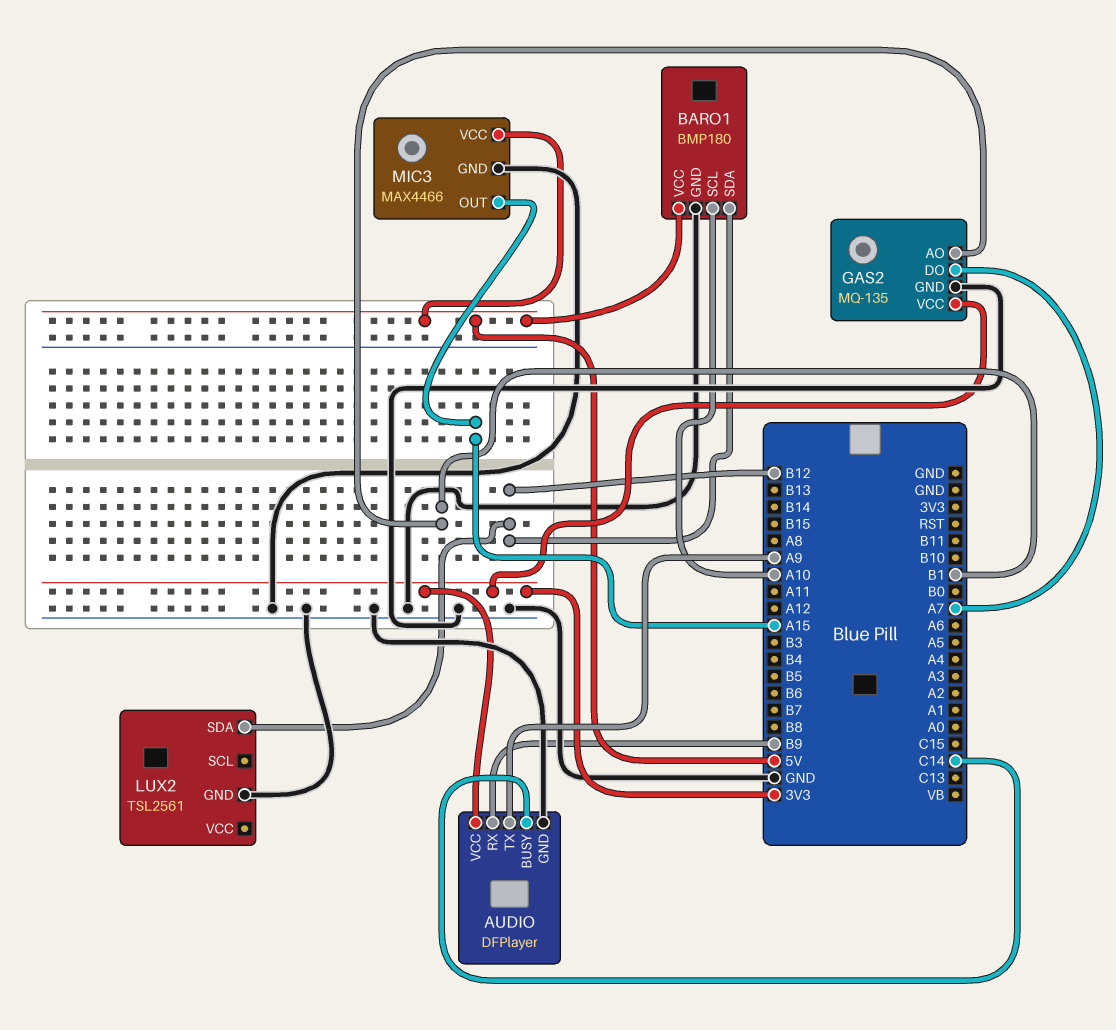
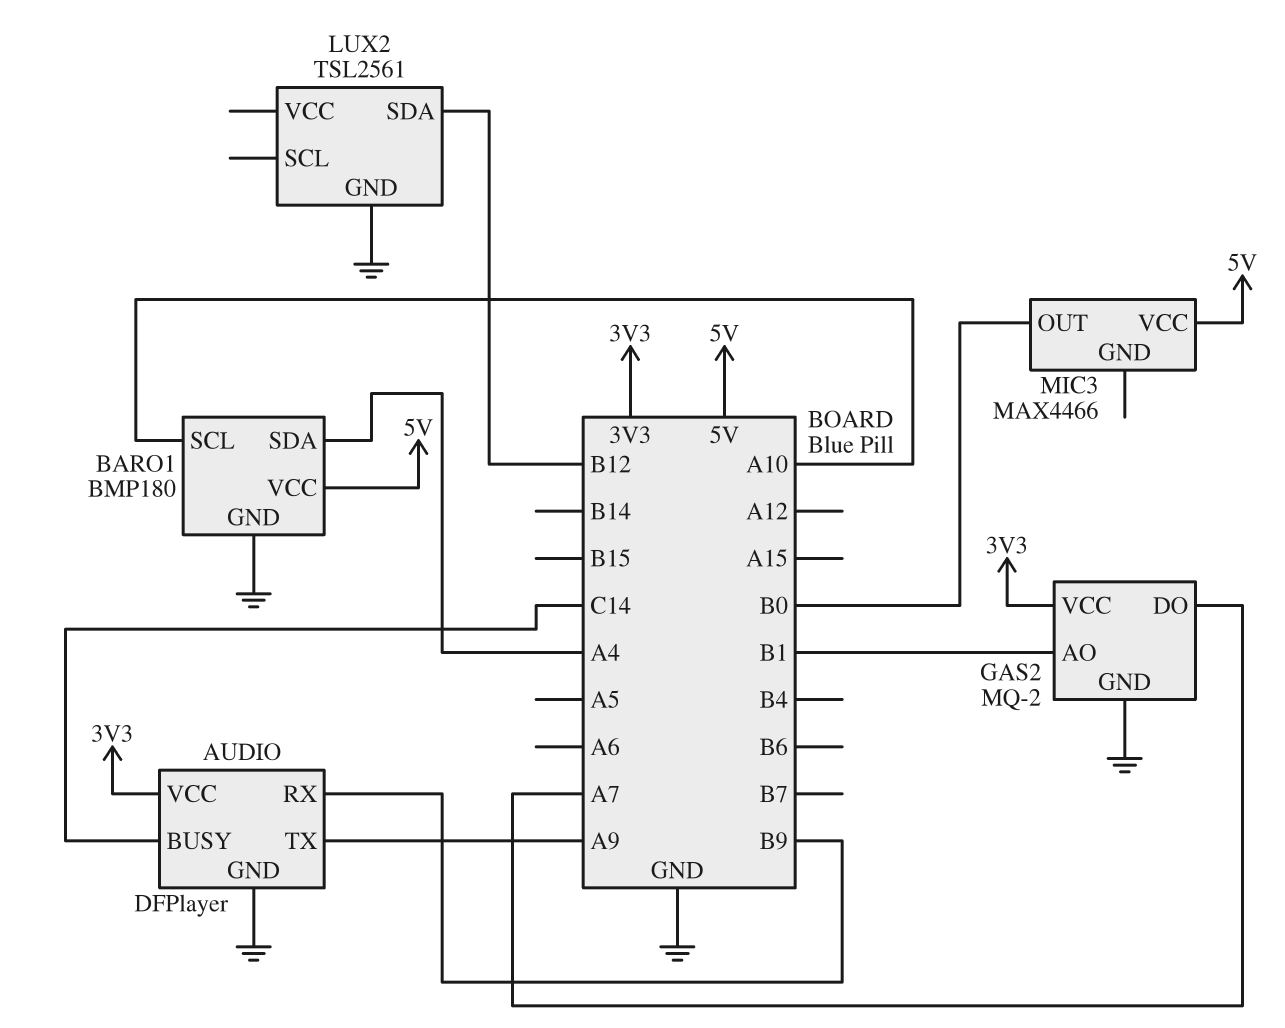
BARO1 pin SDA: B12 -> A4
GAS2: MQ-135 -> MQ-2
MIC3 pin GND: GND -> none
MIC3 pin OUT: A15 -> B0

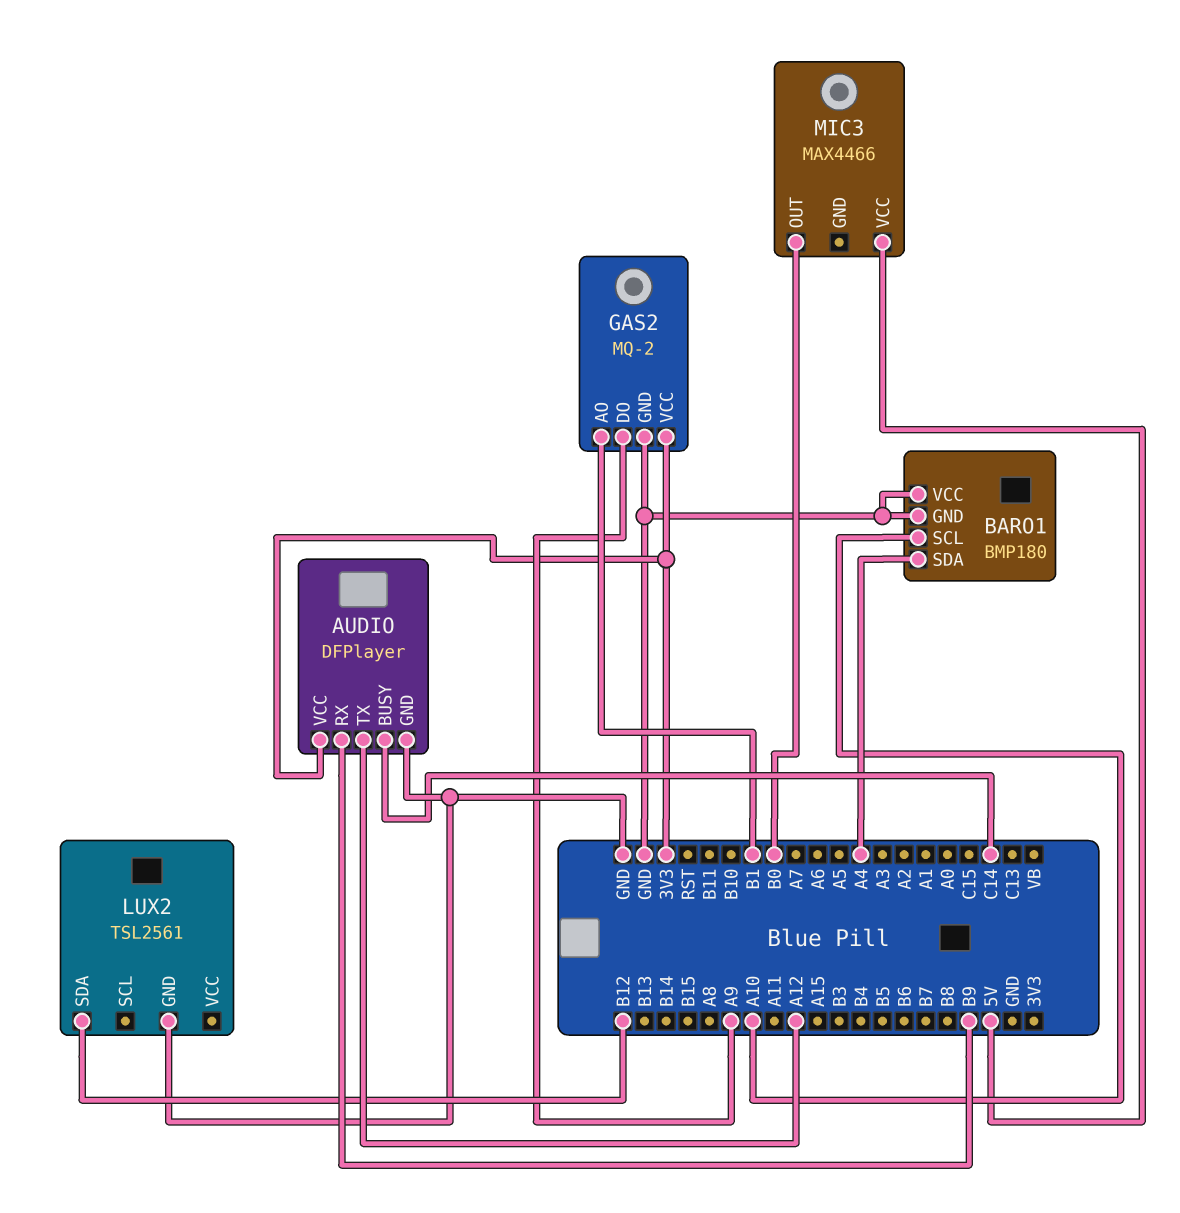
AUDIO pin TX: A9 -> A12
BARO1 pin VCC: 5V -> GND
GAS2 pin DO: A7 -> A9

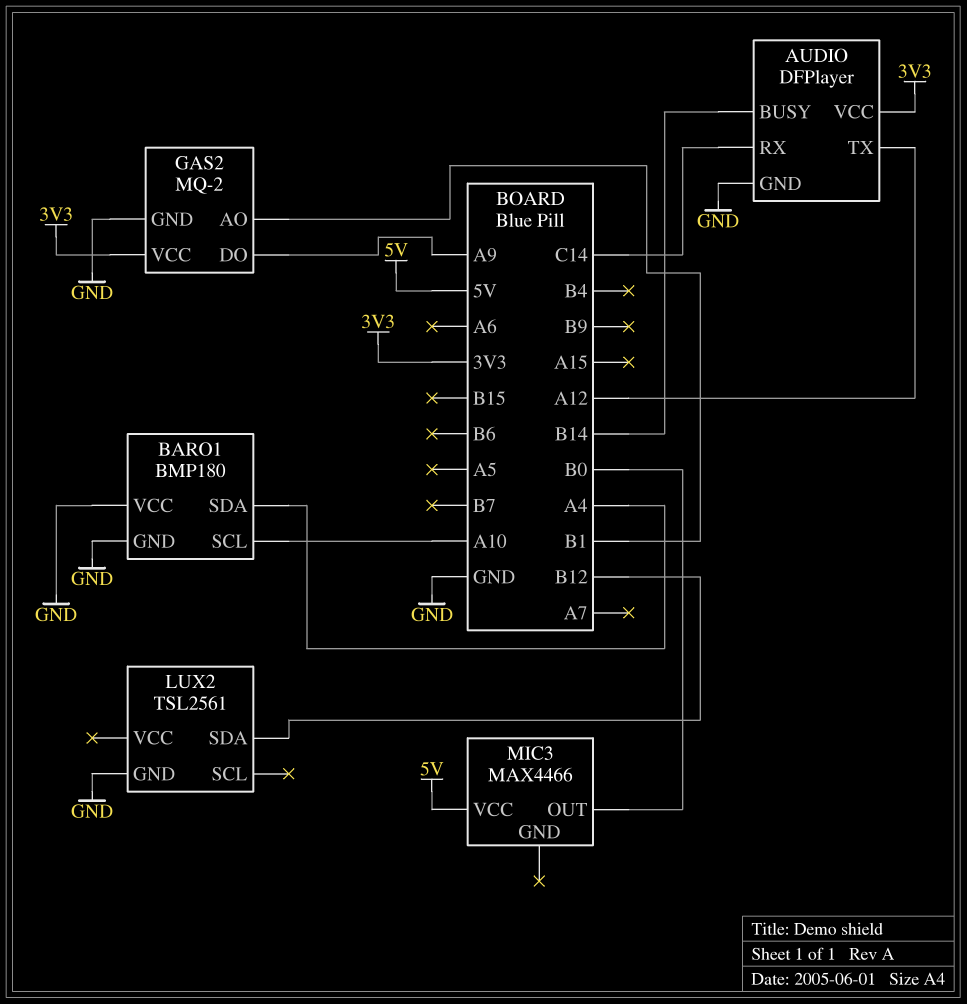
AUDIO pin BUSY: C14 -> B14
AUDIO pin RX: B9 -> C14

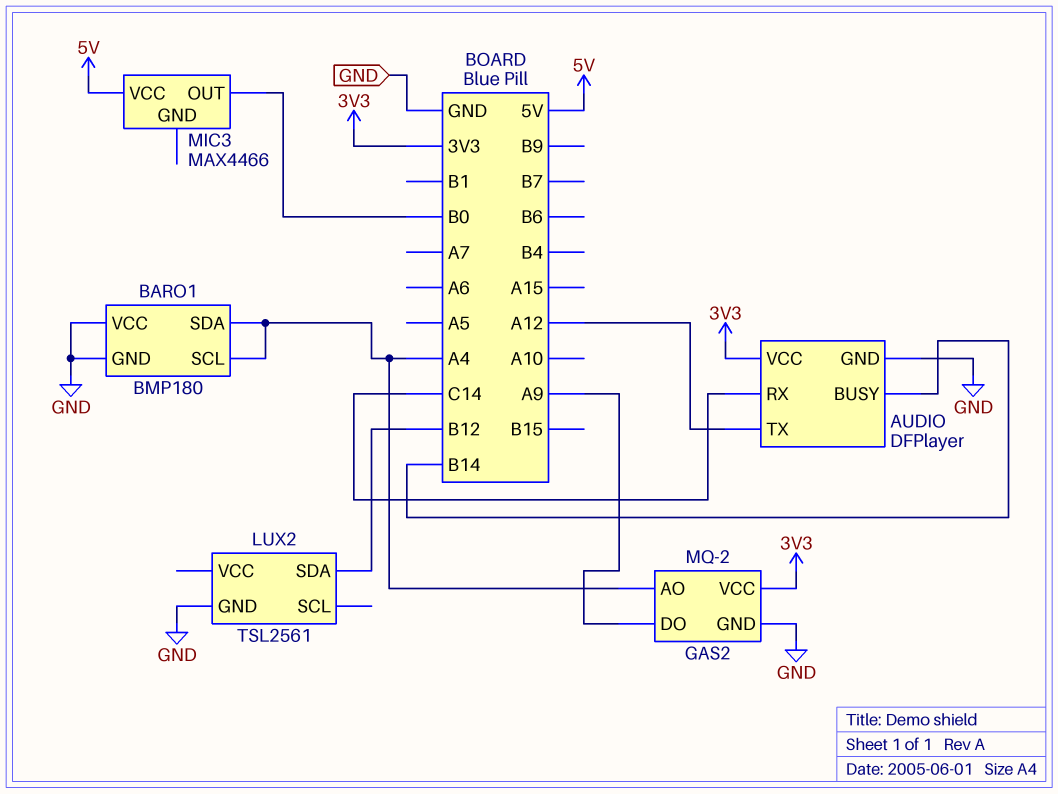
BARO1 pin SCL: A10 -> A4
GAS2 pin AO: B1 -> A4

